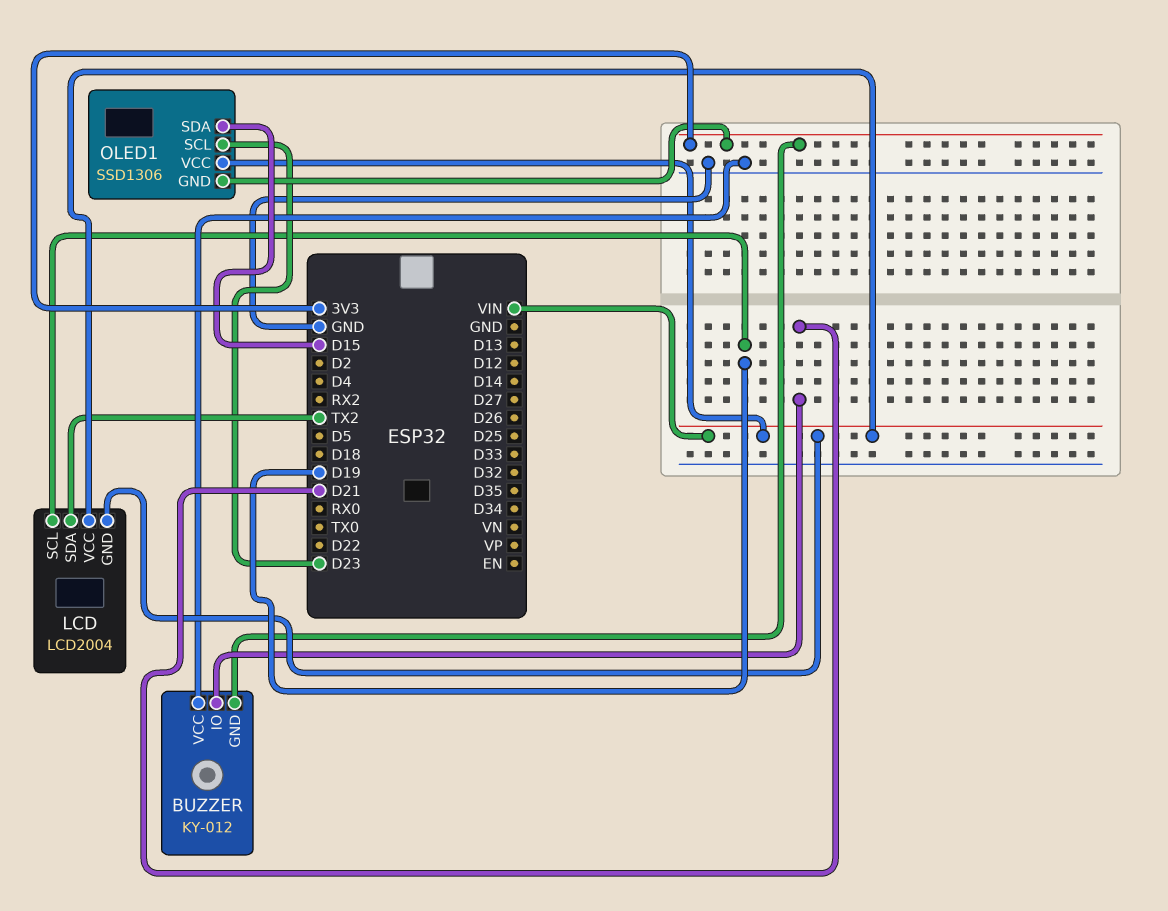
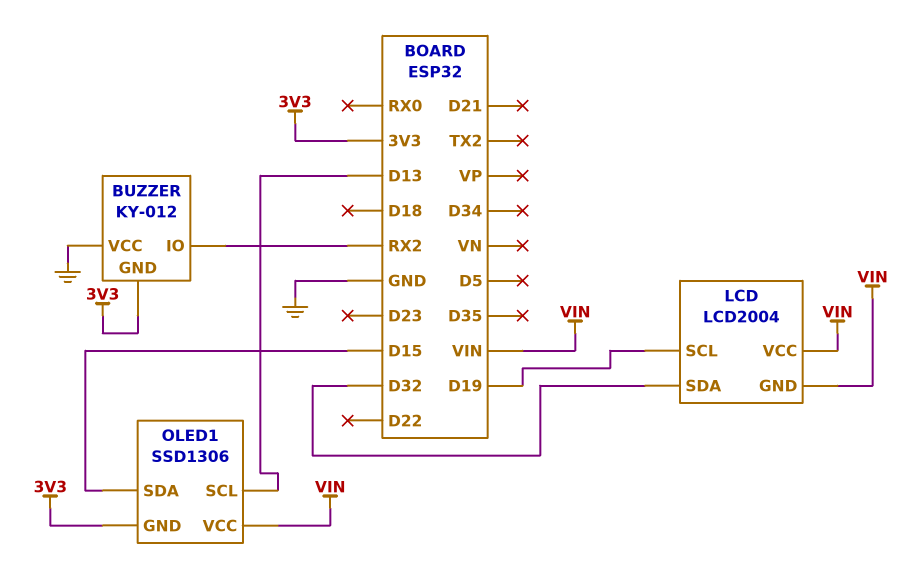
BUZZER pin IO: D21 -> RX2
LCD pin SDA: TX2 -> D32
OLED1 pin SCL: D23 -> D13

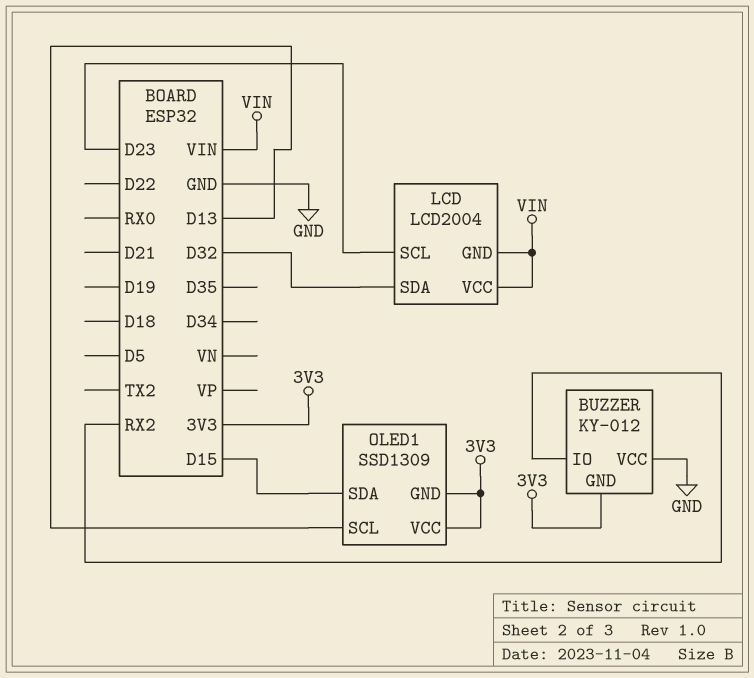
LCD pin SCL: D19 -> D23
OLED1: SSD1306 -> SSD1309
OLED1 pin VCC: VIN -> 3V3

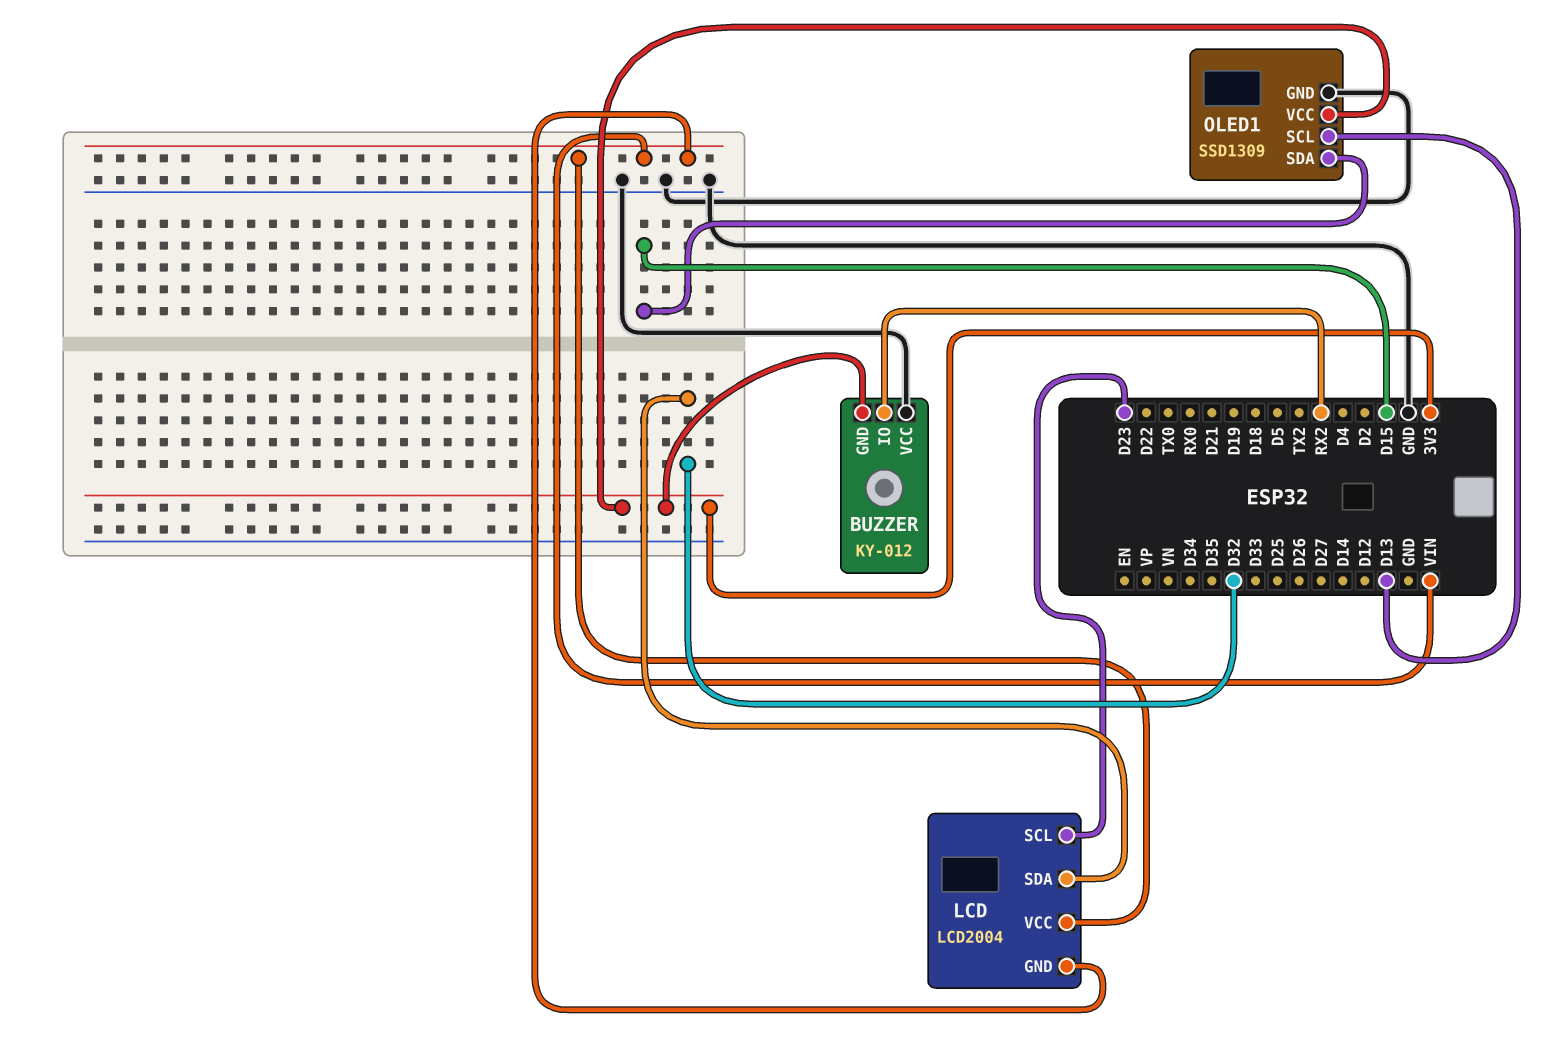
OLED1 pin GND: 3V3 -> GND

